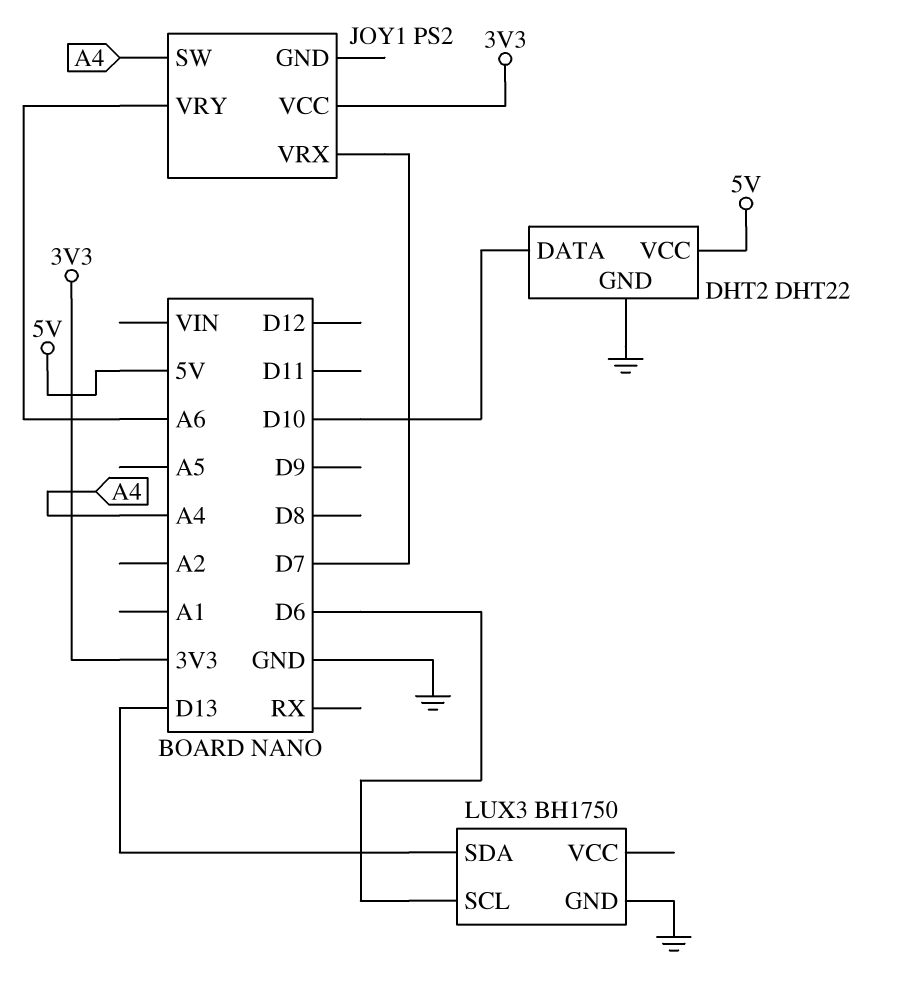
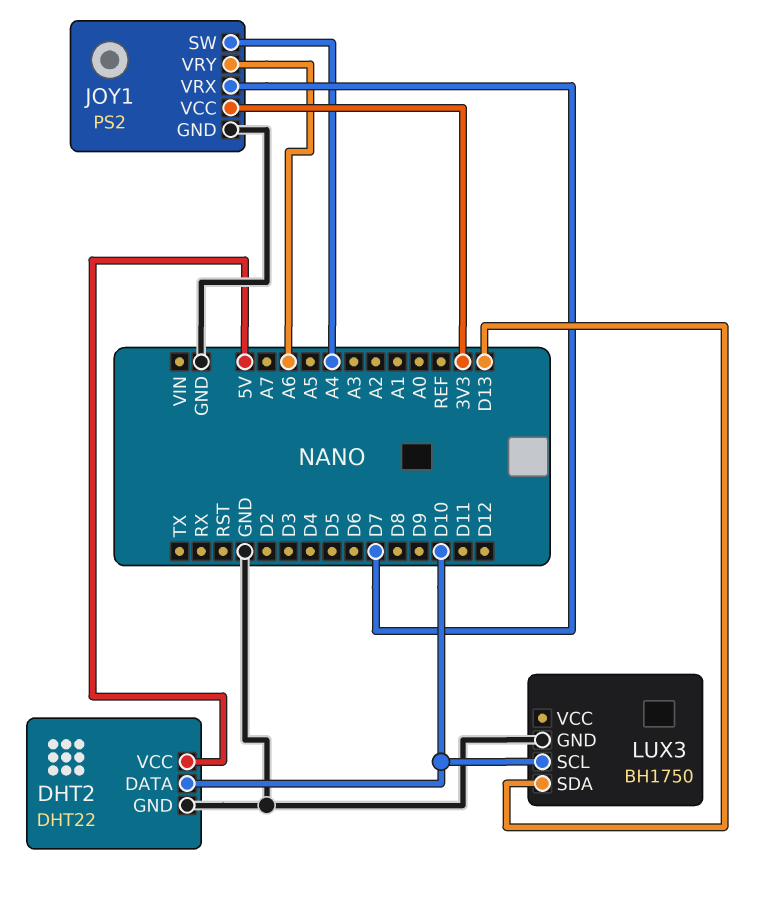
JOY1 pin GND: none -> GND
LUX3 pin SCL: D6 -> D10

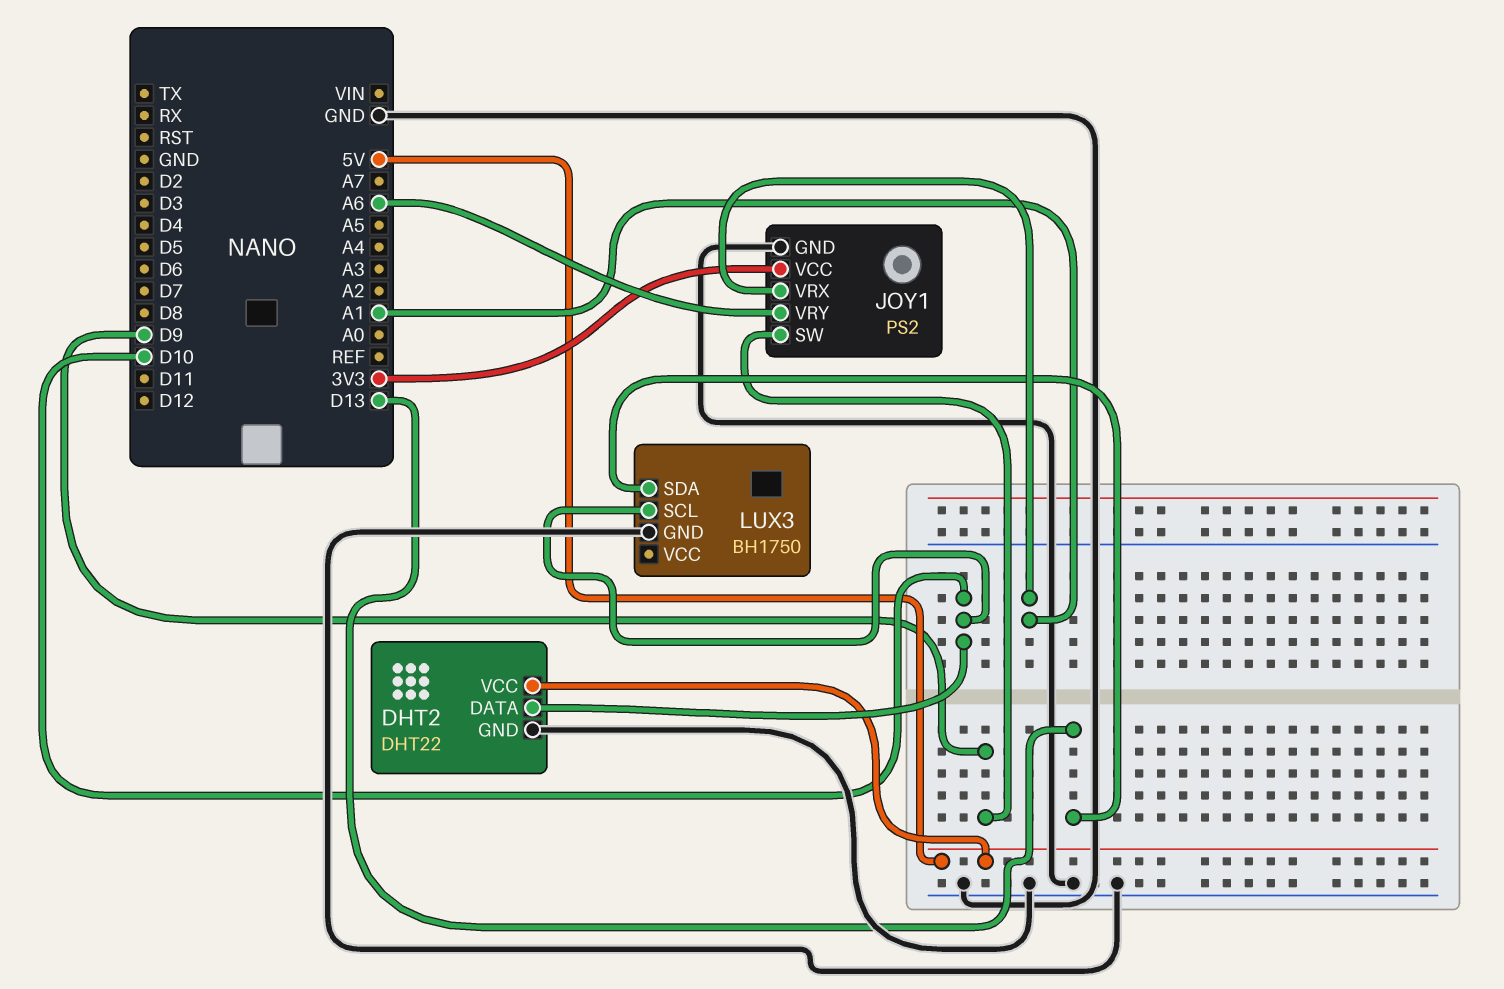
JOY1 pin SW: A4 -> D9
JOY1 pin VRX: D7 -> A1

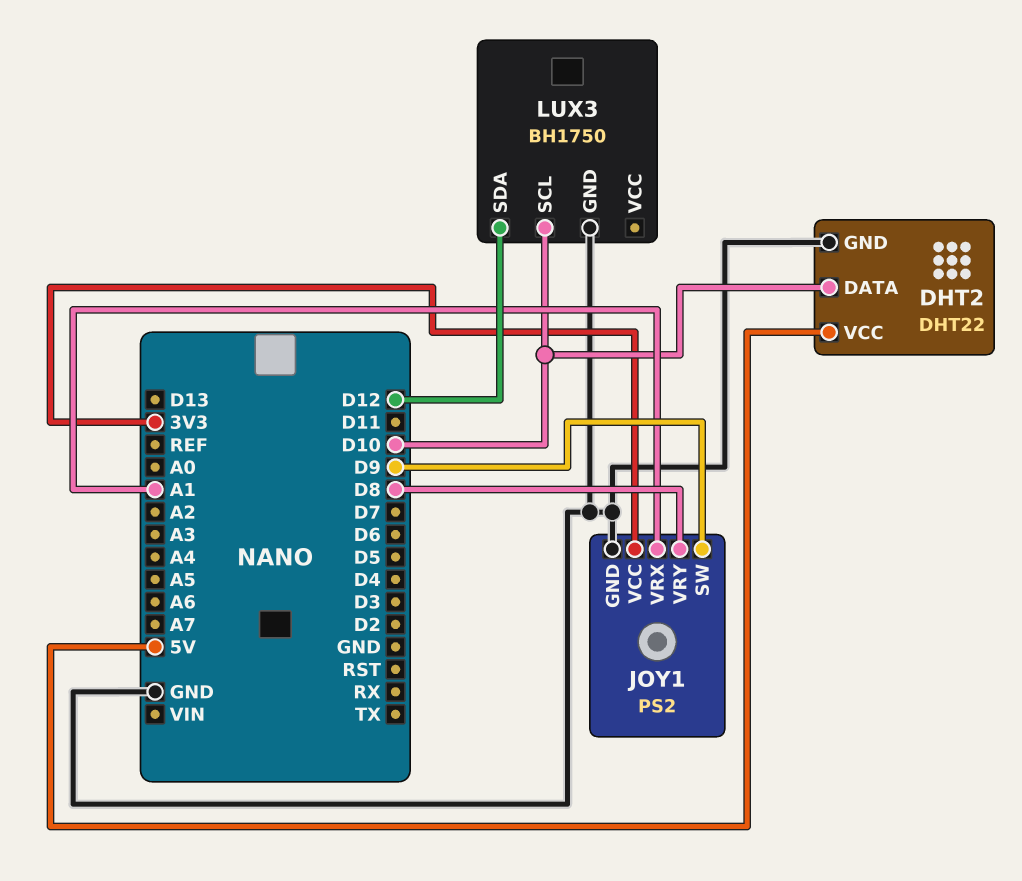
JOY1 pin VRY: A6 -> D8
LUX3 pin SDA: D13 -> D12

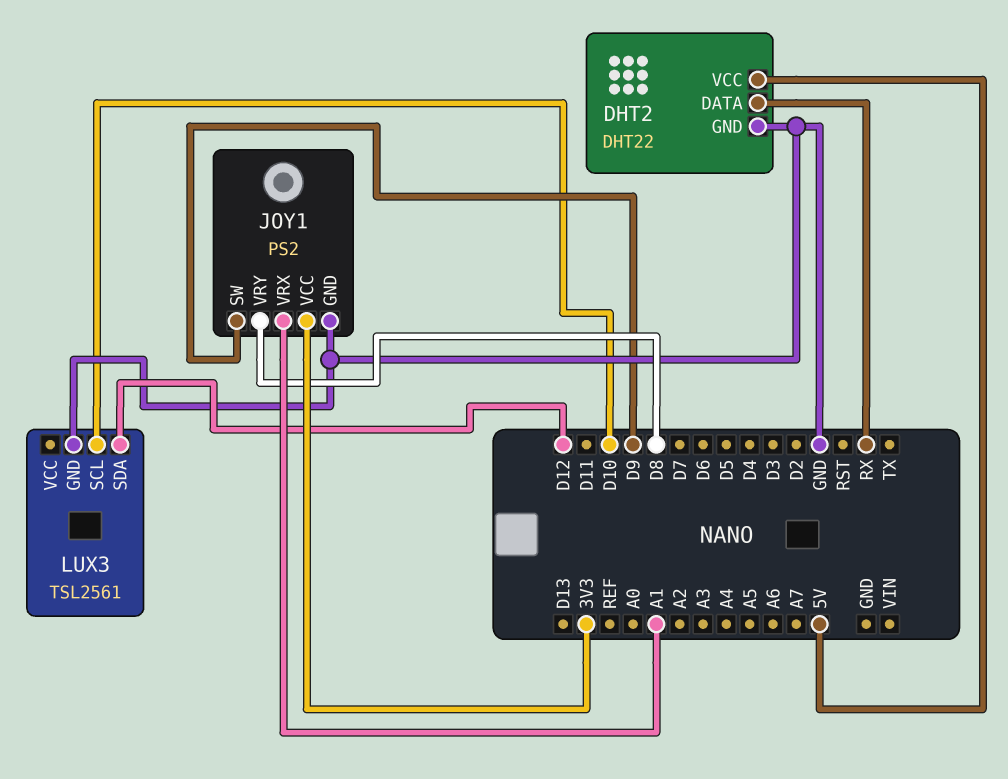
DHT2 pin DATA: D10 -> RX
LUX3: BH1750 -> TSL2561

